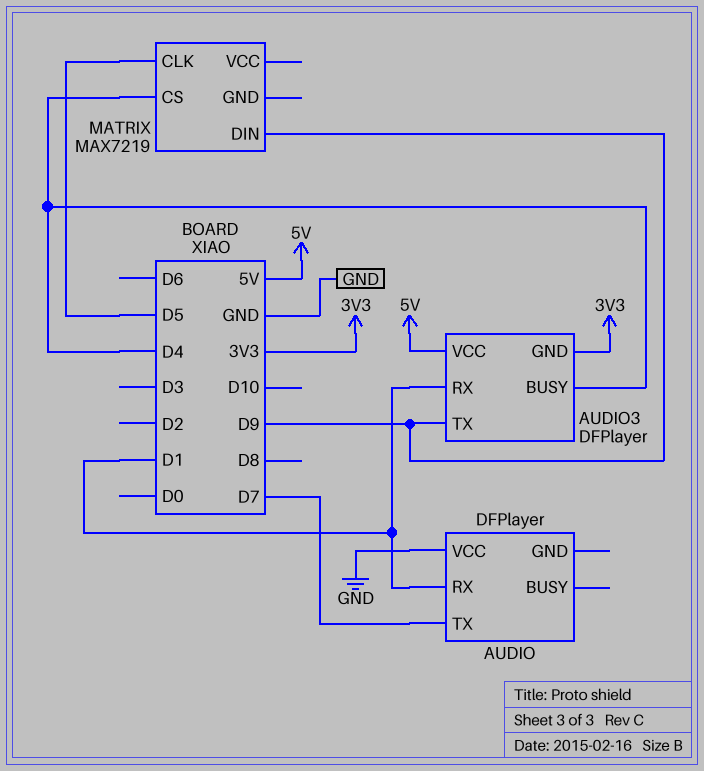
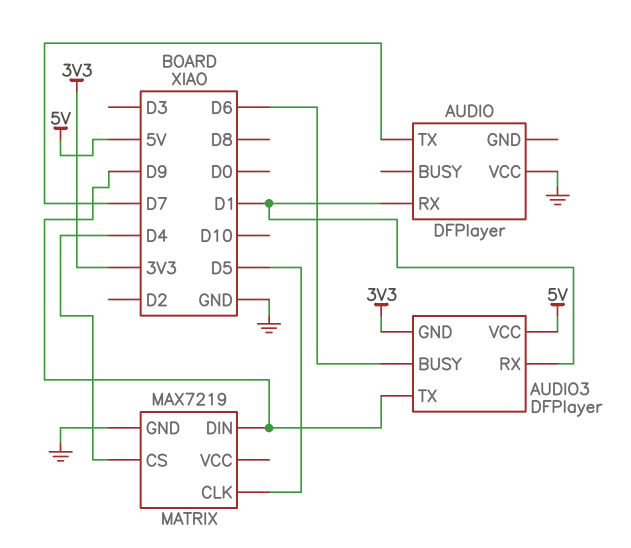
AUDIO3 pin BUSY: D4 -> D6
MATRIX pin GND: none -> GND

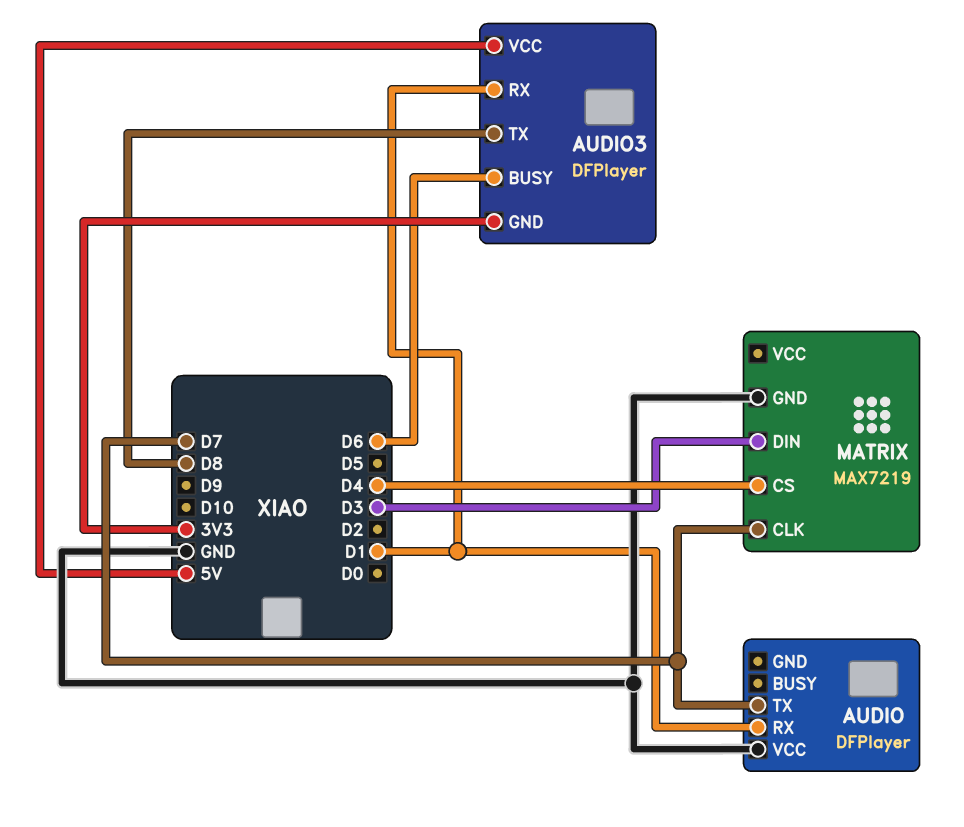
AUDIO3 pin TX: D9 -> D8
MATRIX pin CLK: D5 -> D7
MATRIX pin DIN: D9 -> D3

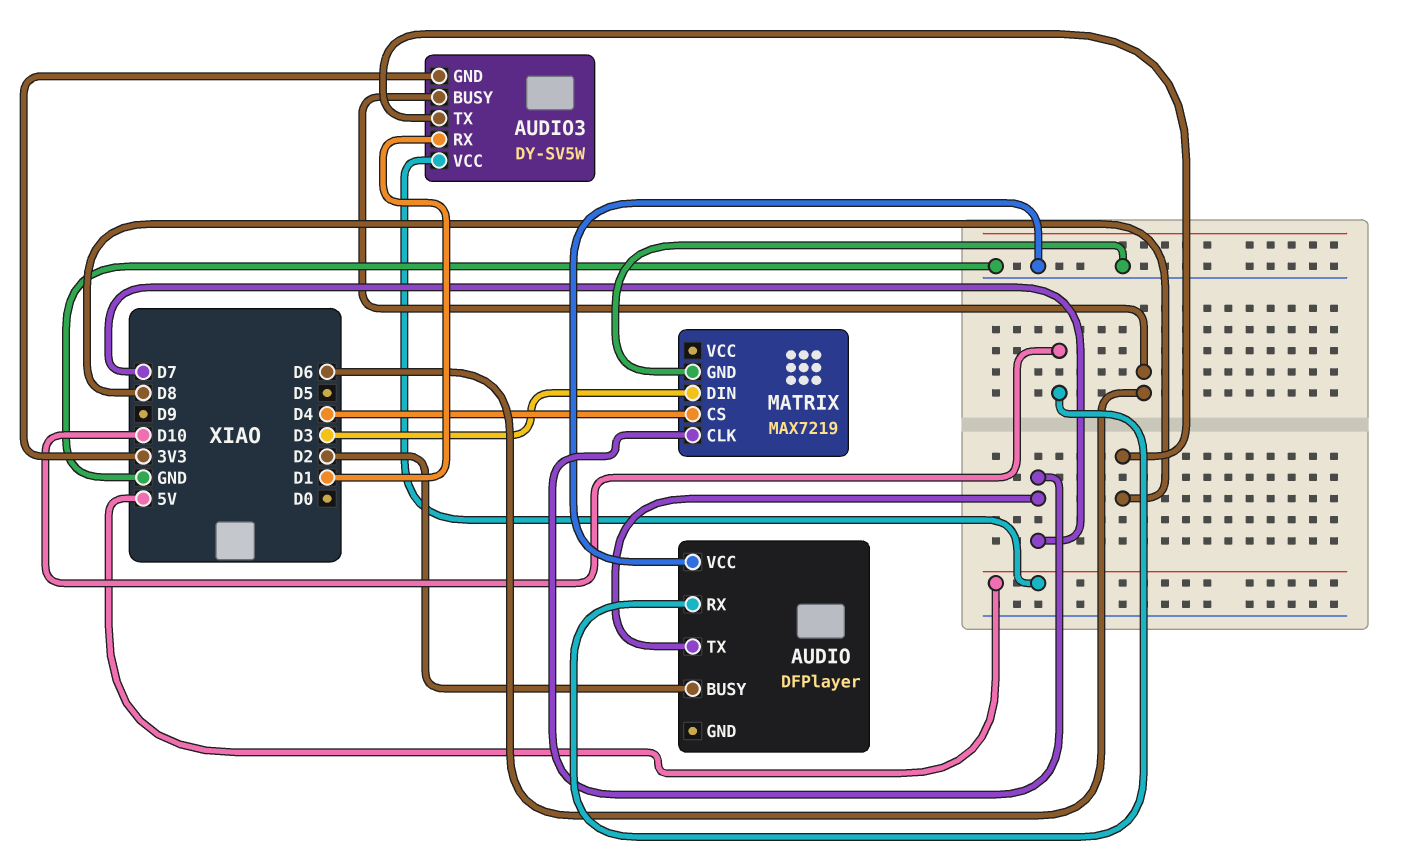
AUDIO pin BUSY: none -> D2
AUDIO pin RX: D1 -> D10
AUDIO3: DFPlayer -> DY-SV5W

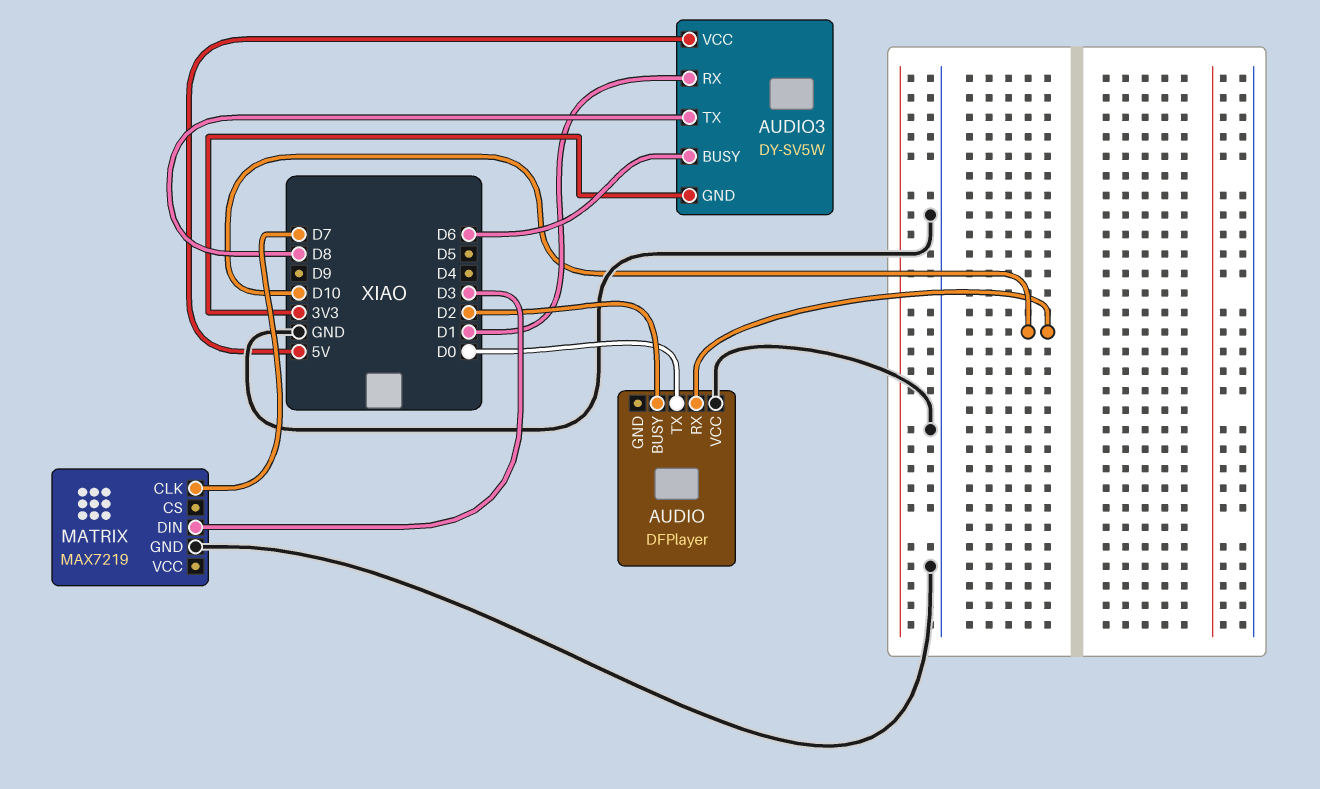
AUDIO pin TX: D7 -> D0
MATRIX pin CS: D4 -> none

